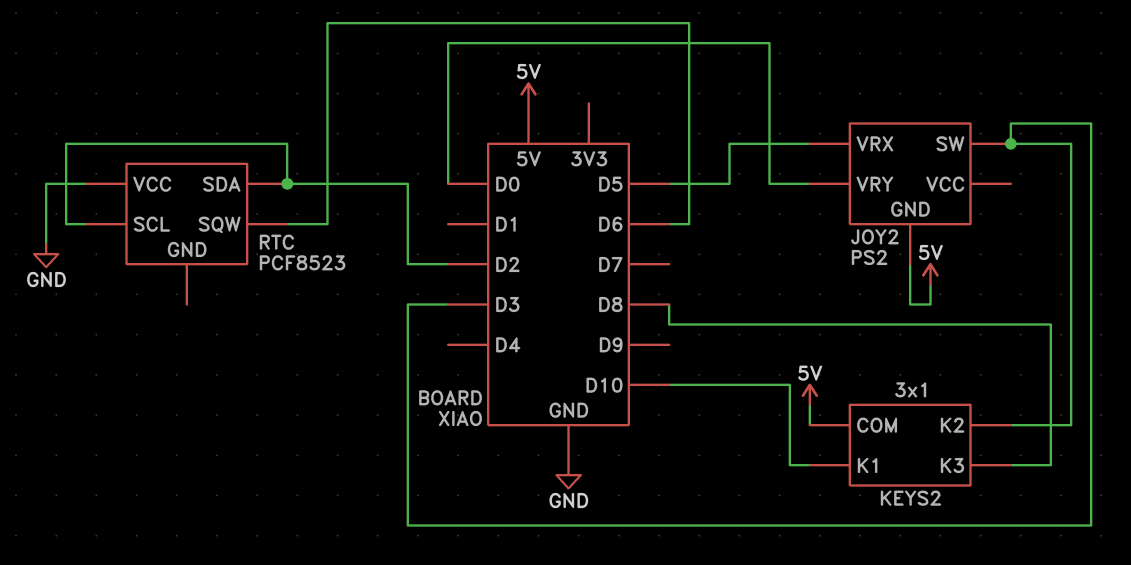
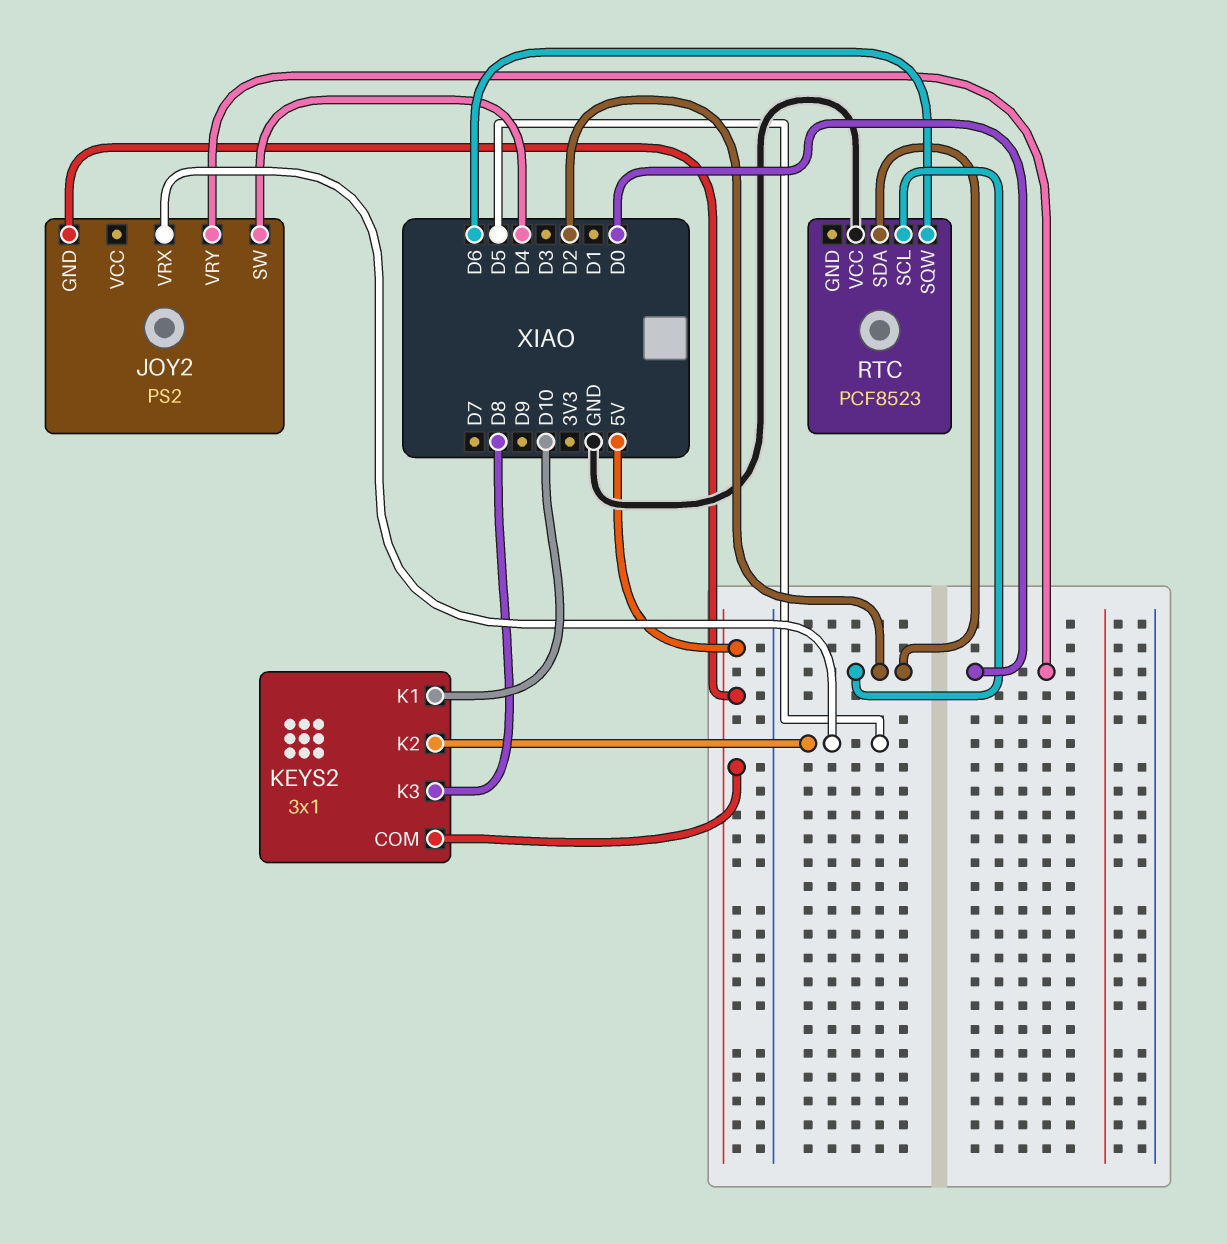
JOY2 pin SW: D3 -> D4
KEYS2 pin K2: D3 -> D5

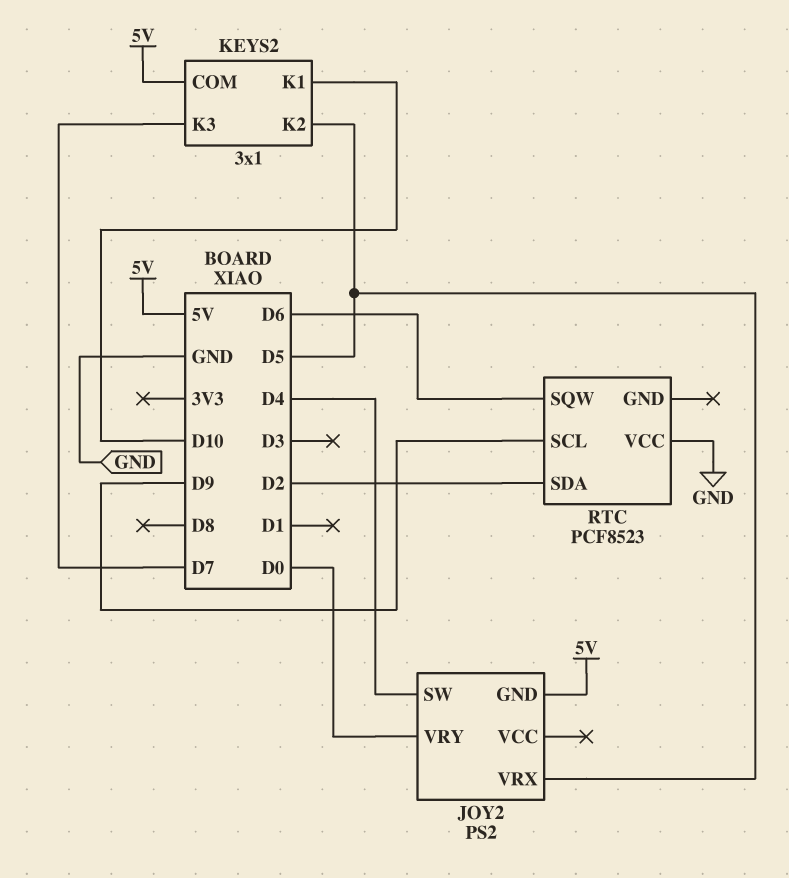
KEYS2 pin K3: D8 -> D7
RTC pin SCL: D2 -> D9

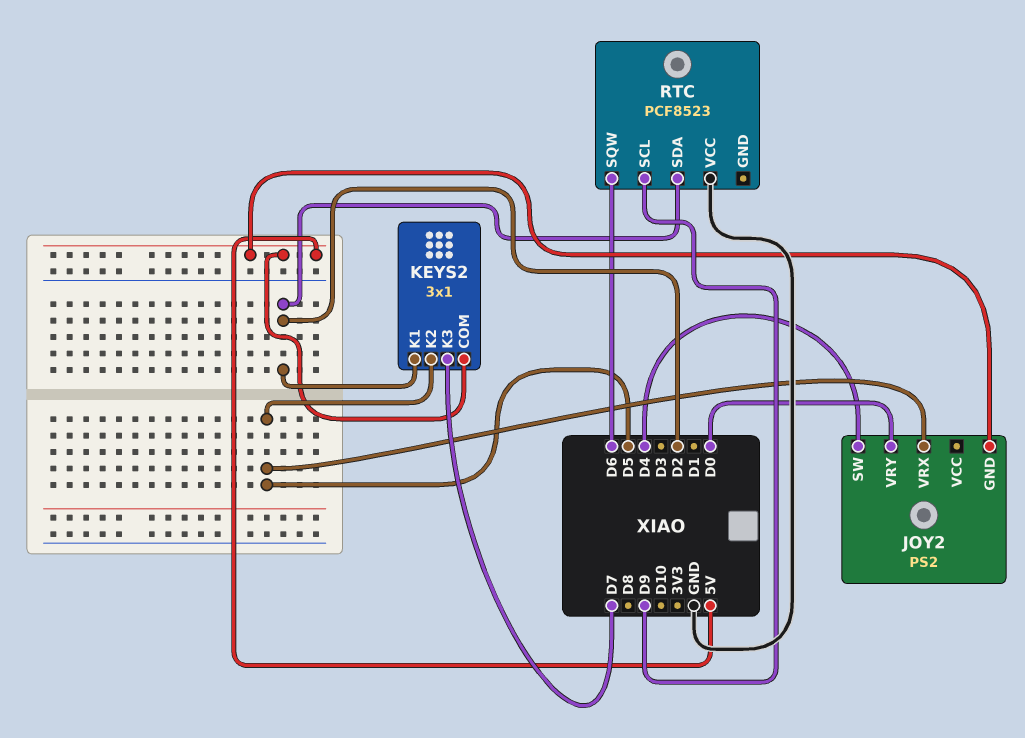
KEYS2 pin K1: D10 -> D2

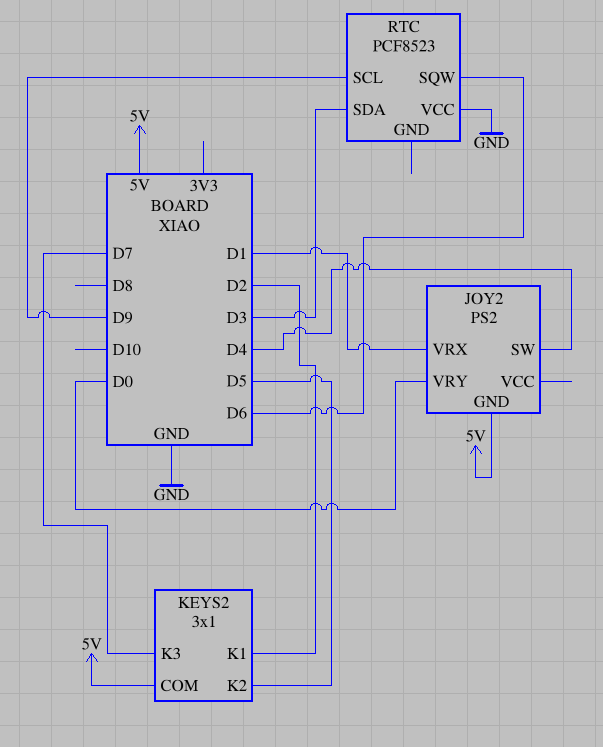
JOY2 pin VRX: D5 -> D1
RTC pin SDA: D2 -> D3

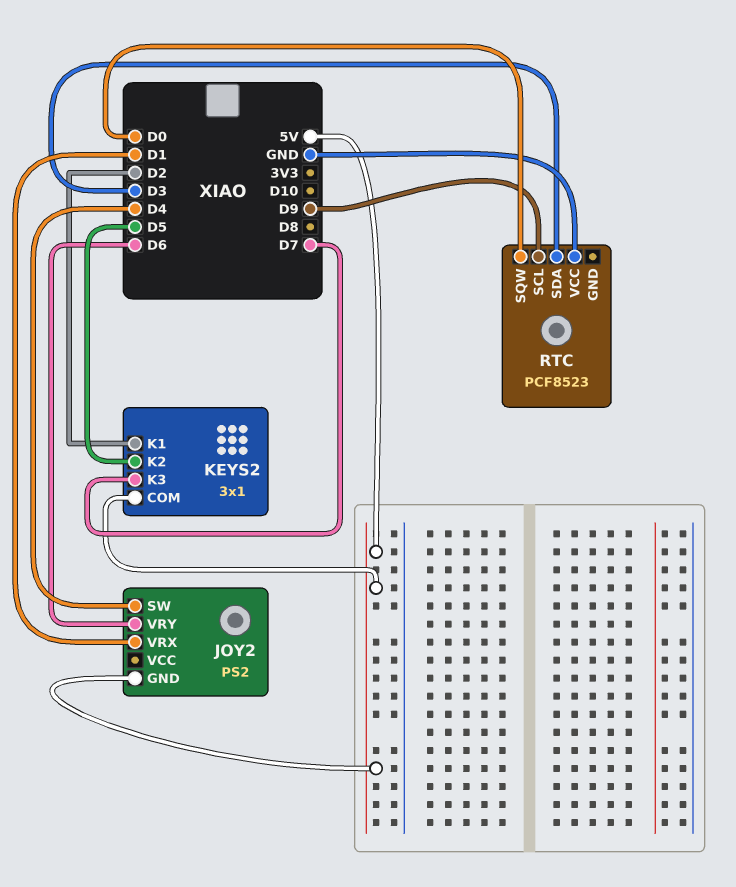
JOY2 pin VRY: D0 -> D6
RTC pin SQW: D6 -> D0

